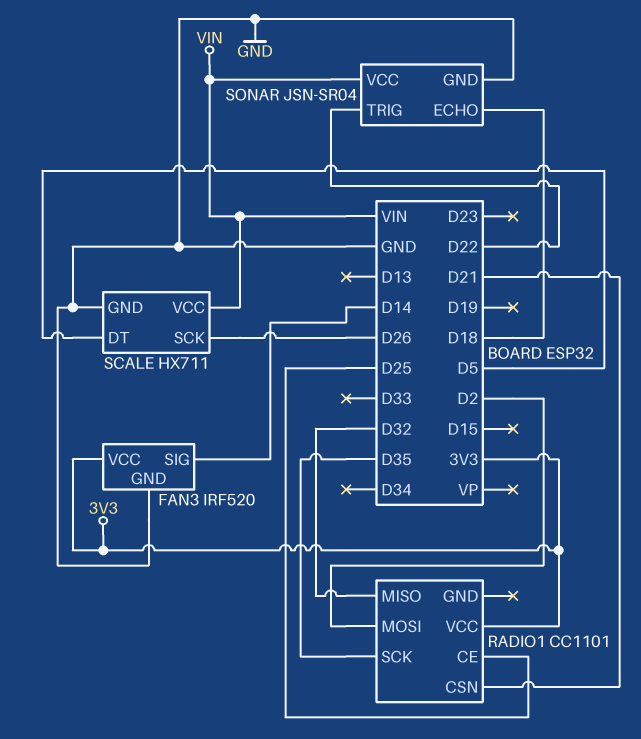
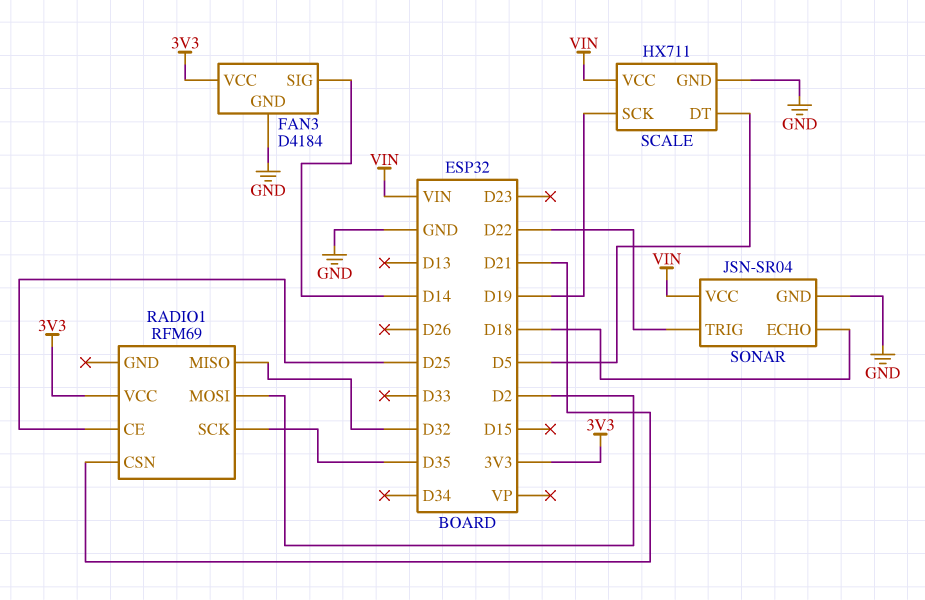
FAN3: IRF520 -> D4184
RADIO1: CC1101 -> RFM69
SCALE pin SCK: D26 -> D19

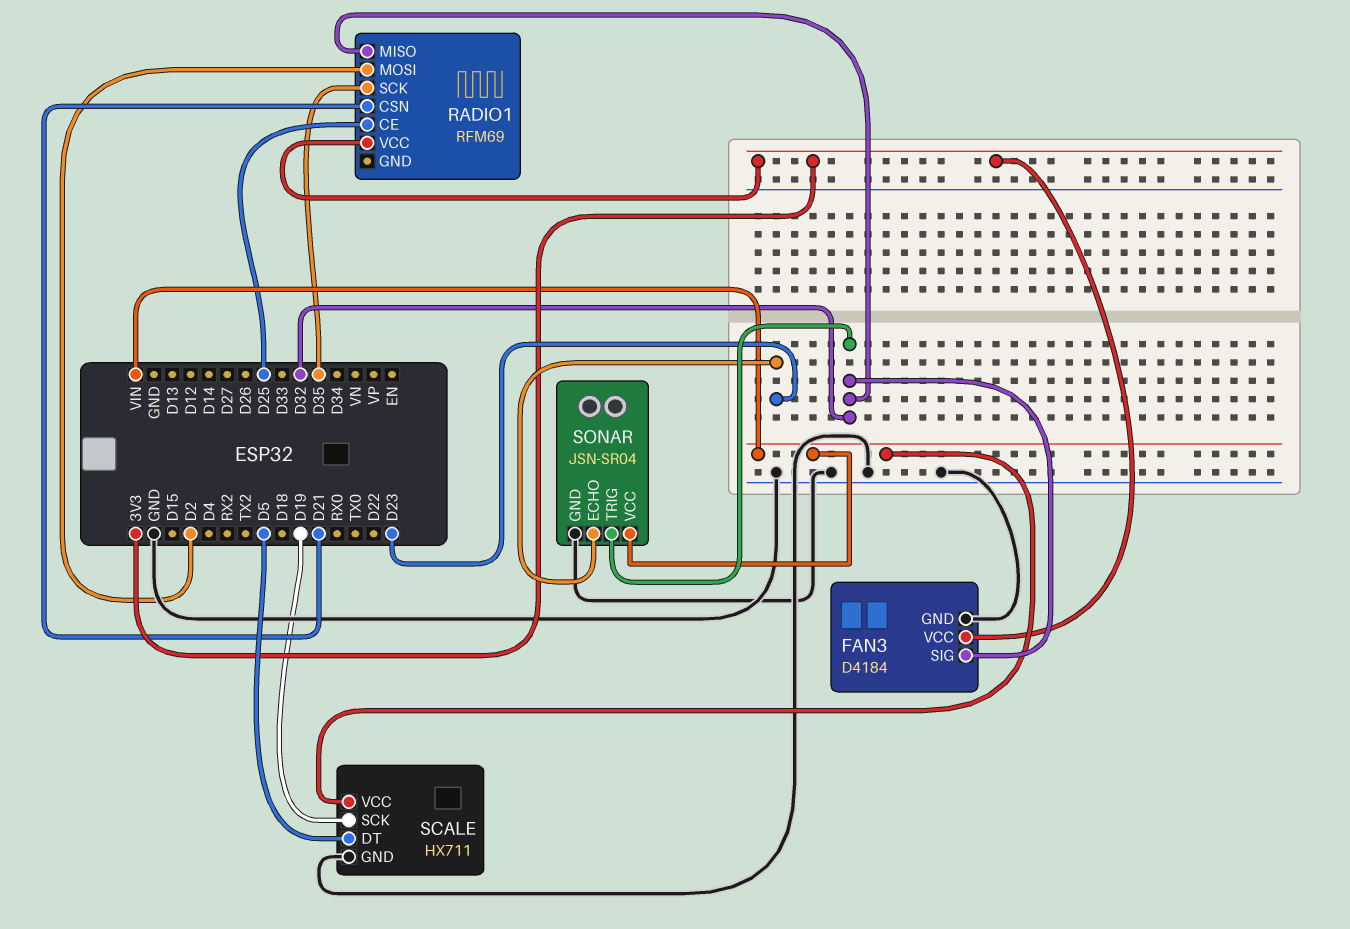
FAN3 pin SIG: D14 -> D32
SONAR pin ECHO: D18 -> D23
SONAR pin TRIG: D22 -> D32

